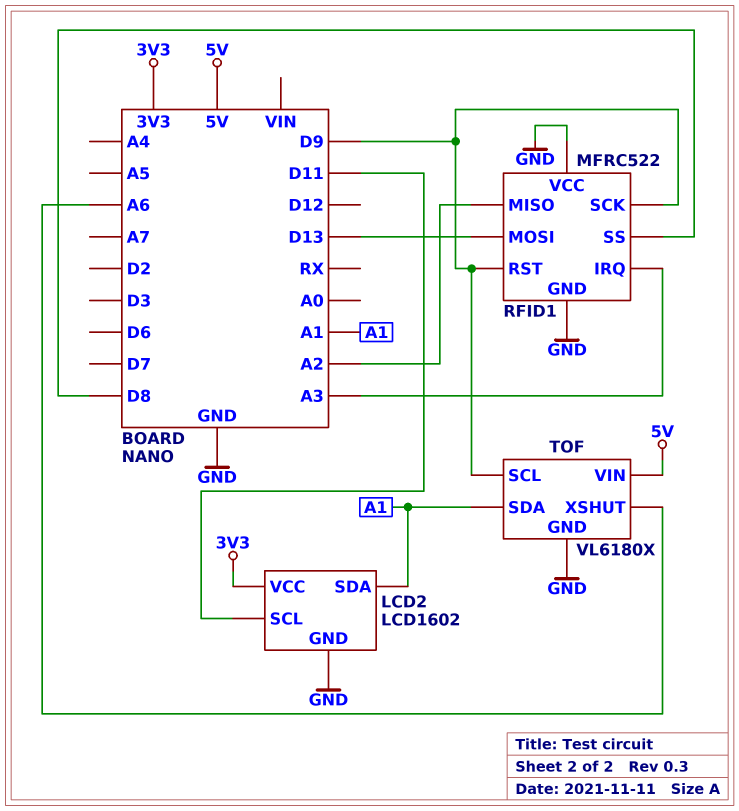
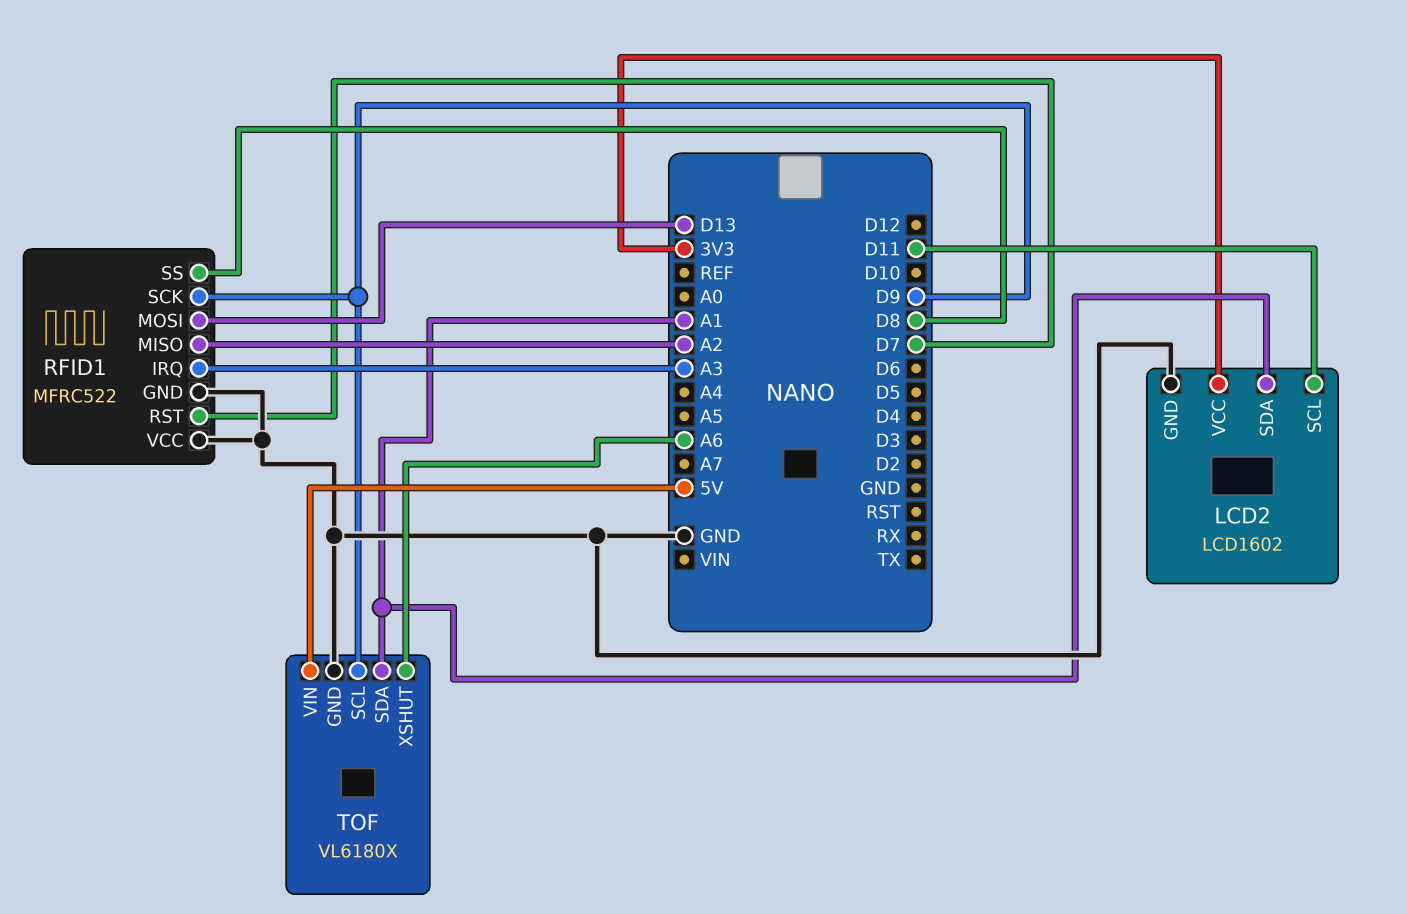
RFID1 pin RST: D9 -> D7

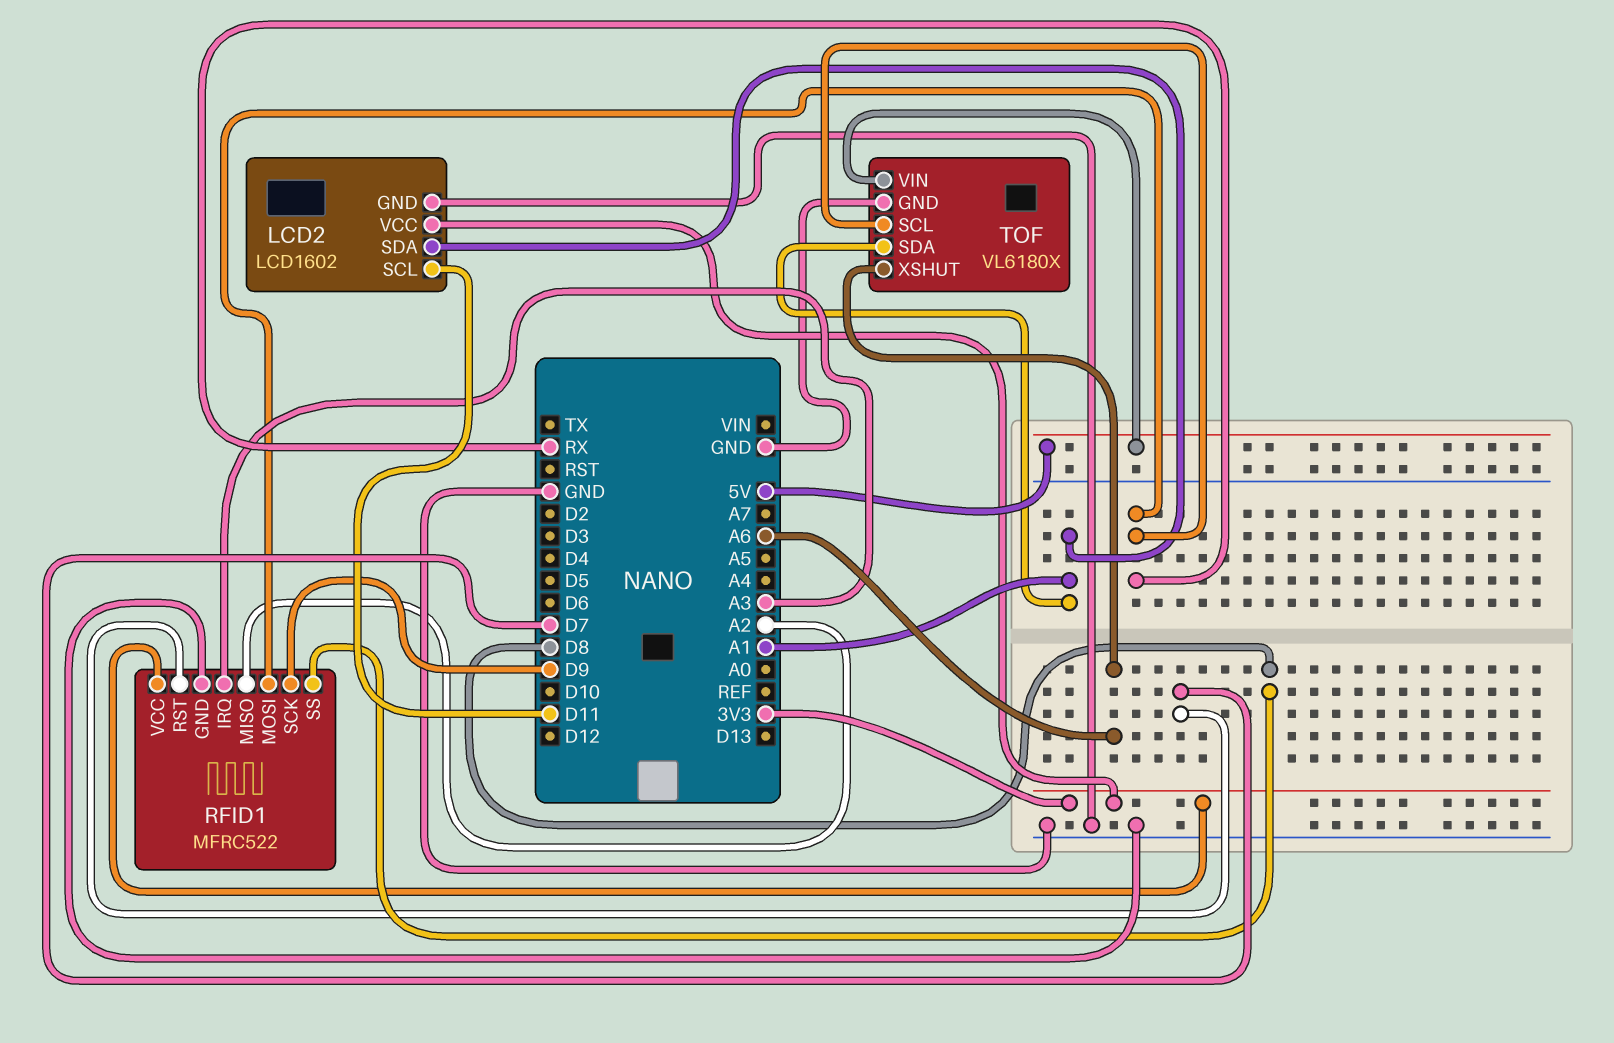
RFID1 pin MOSI: D13 -> RX
RFID1 pin VCC: GND -> 3V3
TOF pin SCL: D9 -> RX

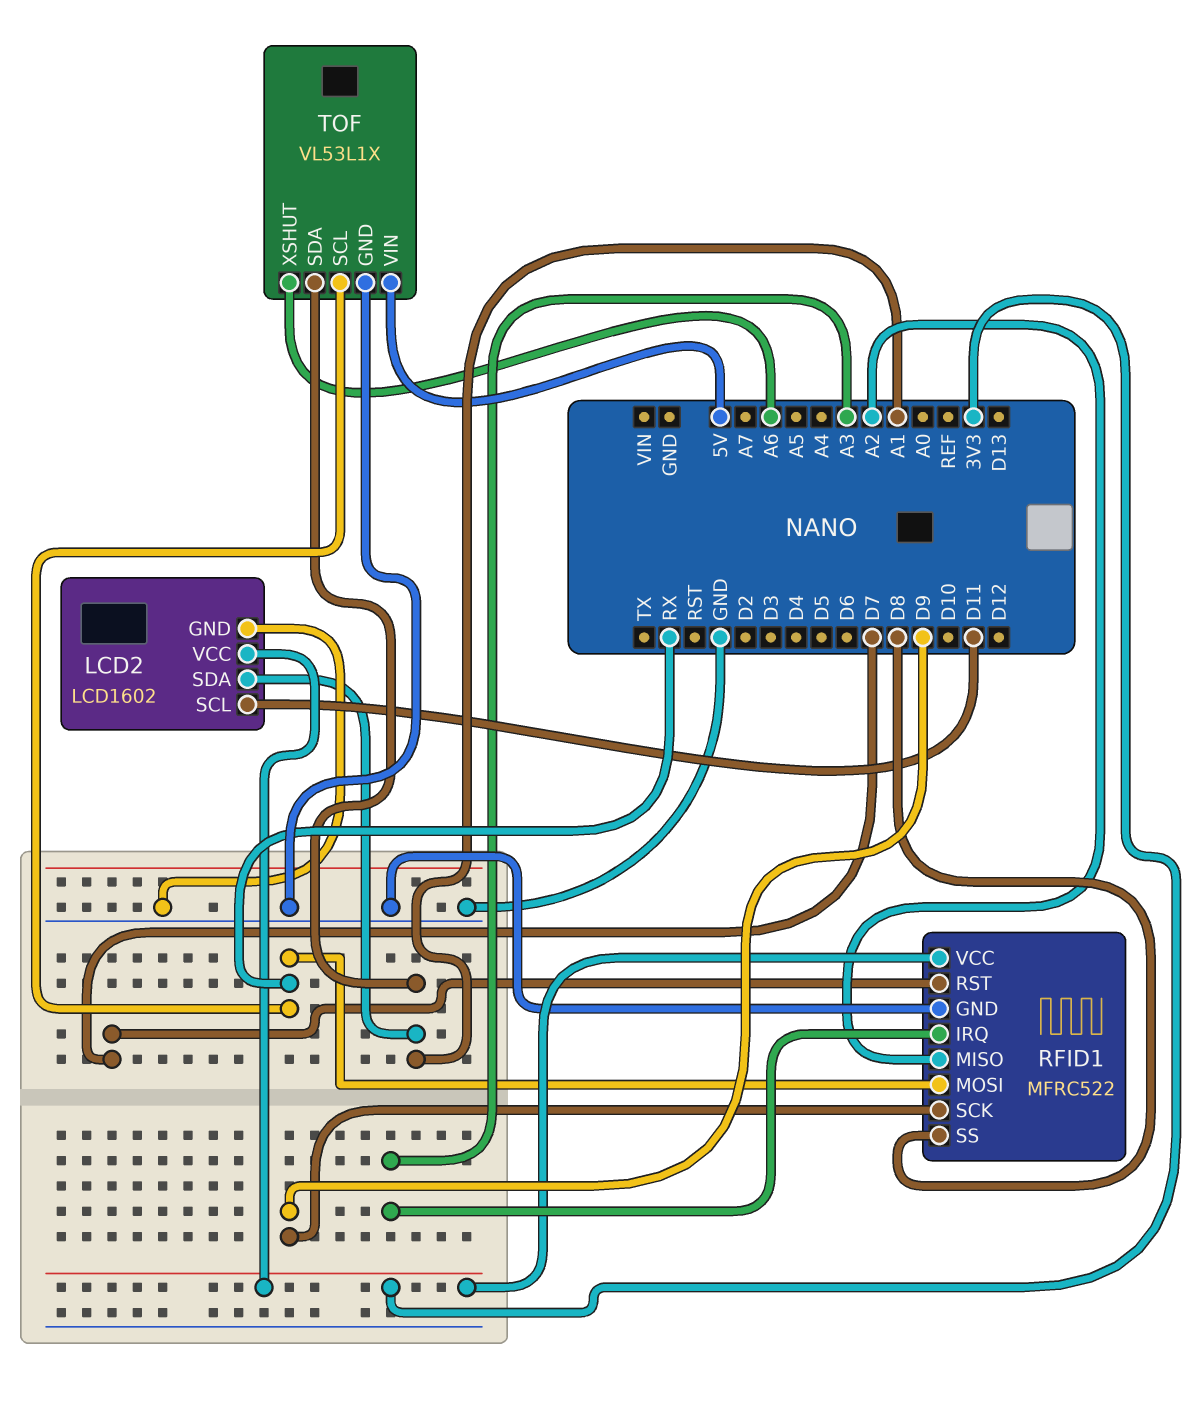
TOF: VL6180X -> VL53L1X

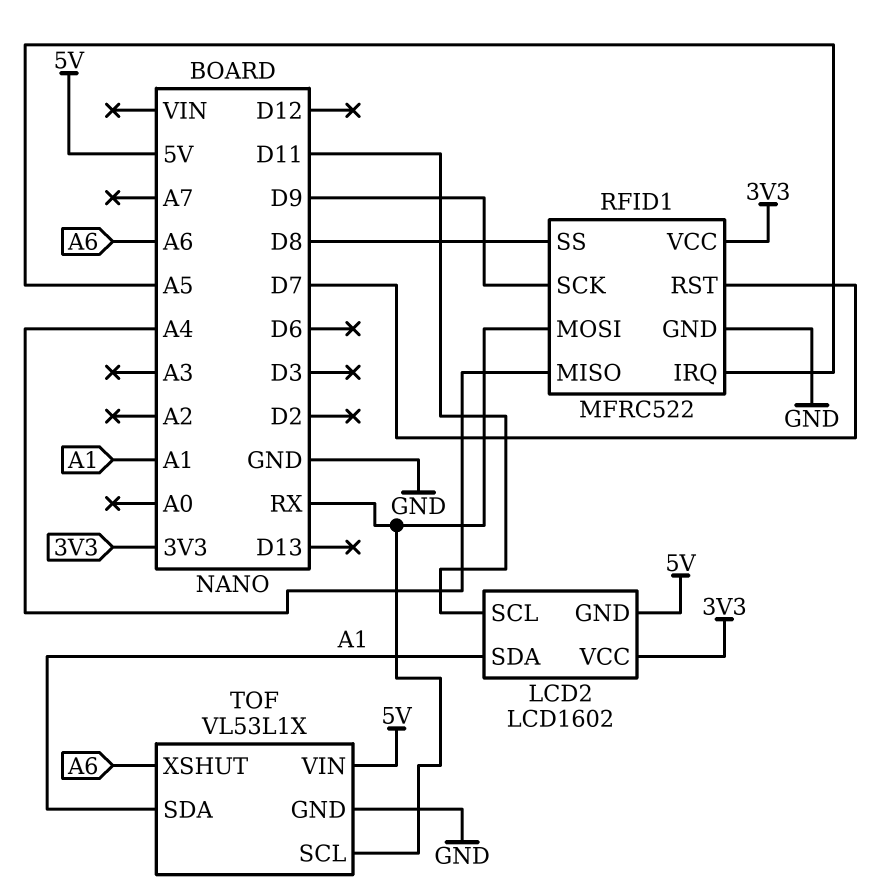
LCD2 pin GND: GND -> 5V
RFID1 pin IRQ: A3 -> A5
RFID1 pin MISO: A2 -> A4

